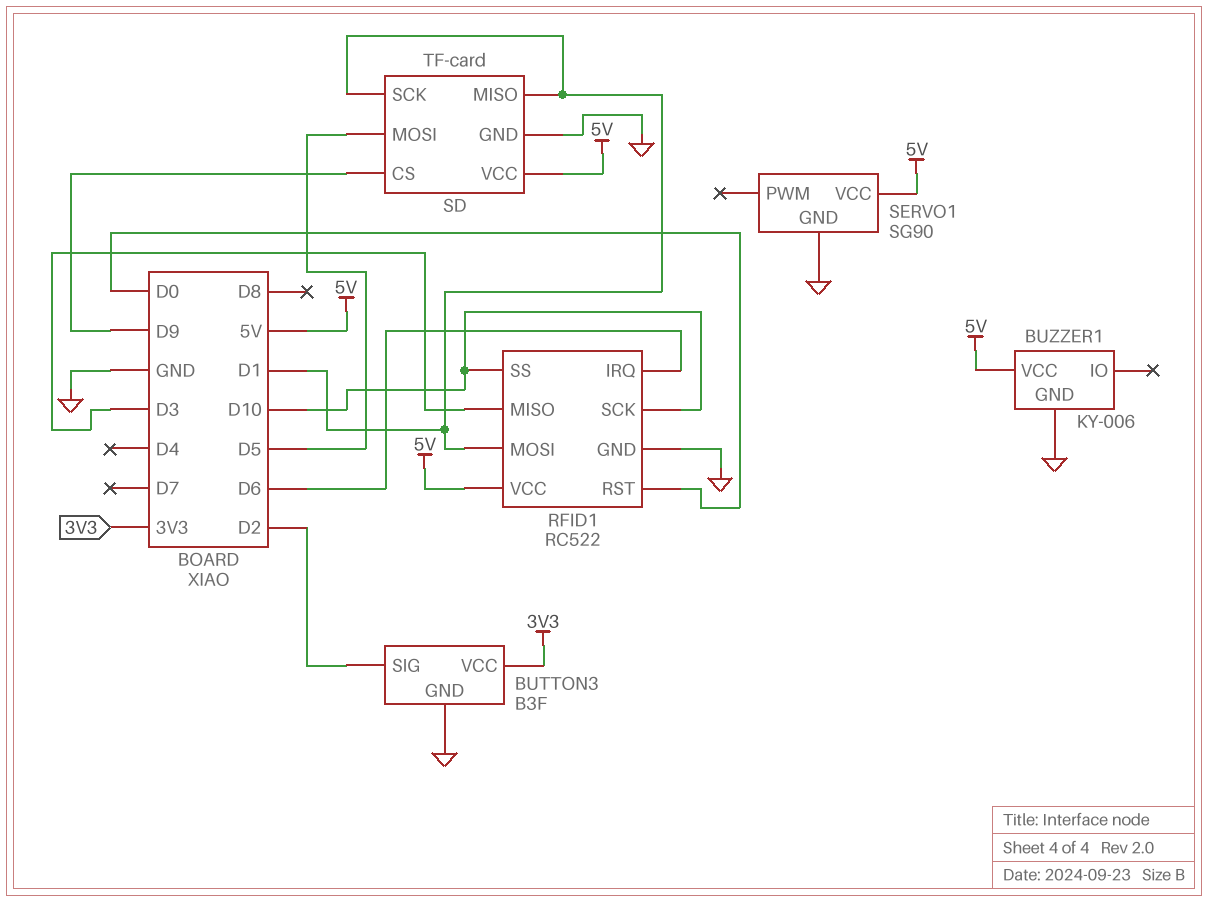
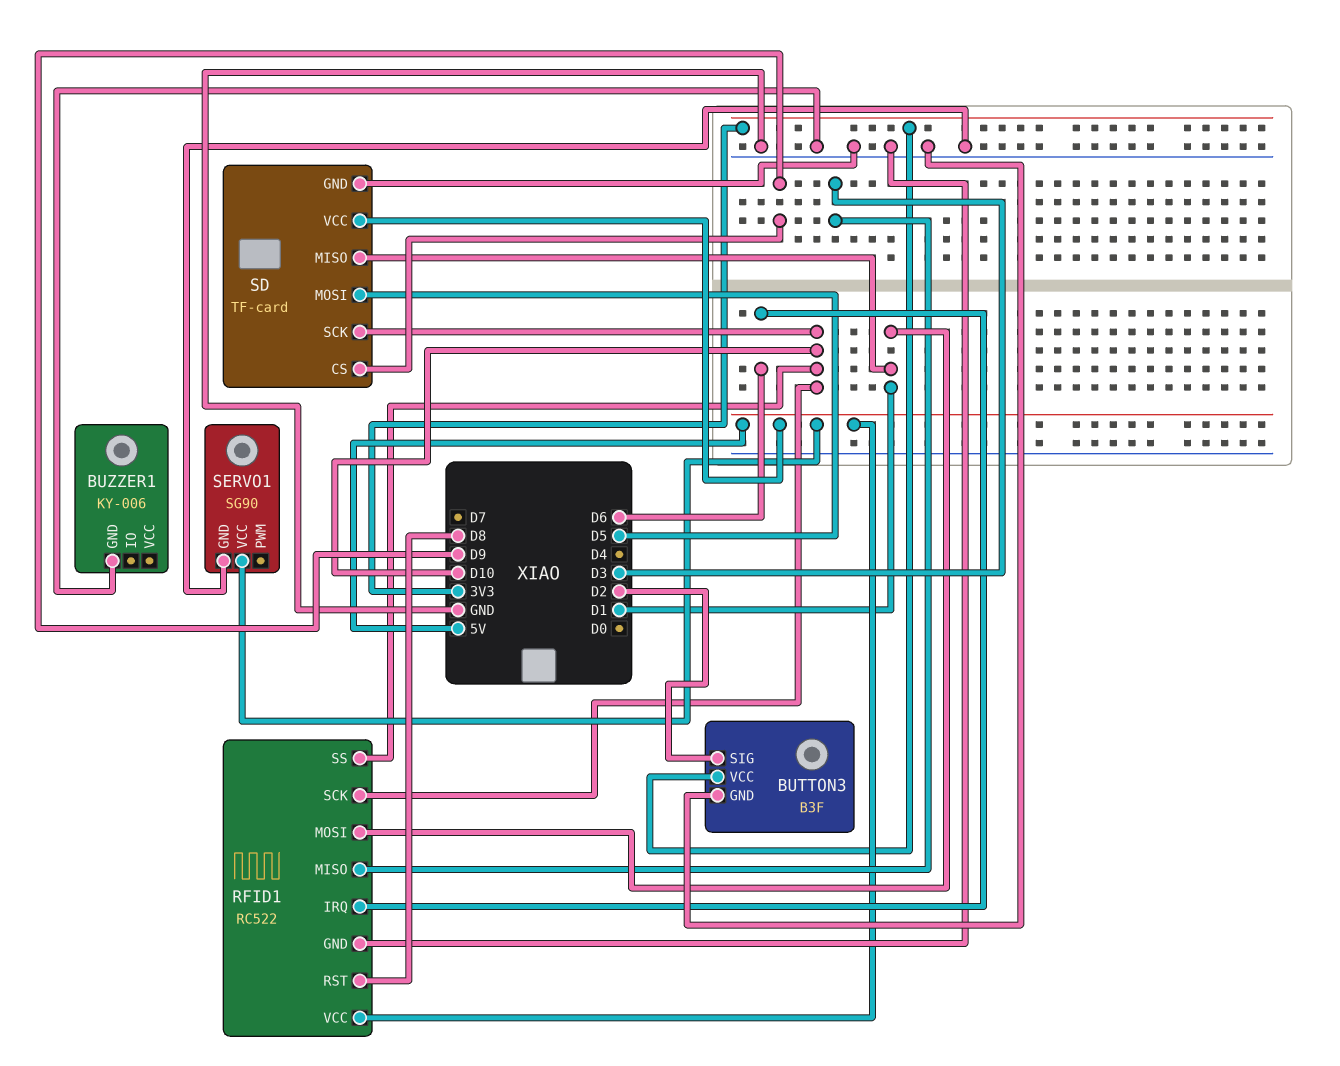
BUZZER1 pin VCC: 5V -> none
RFID1 pin RST: D0 -> D8
SD pin SCK: D1 -> D10

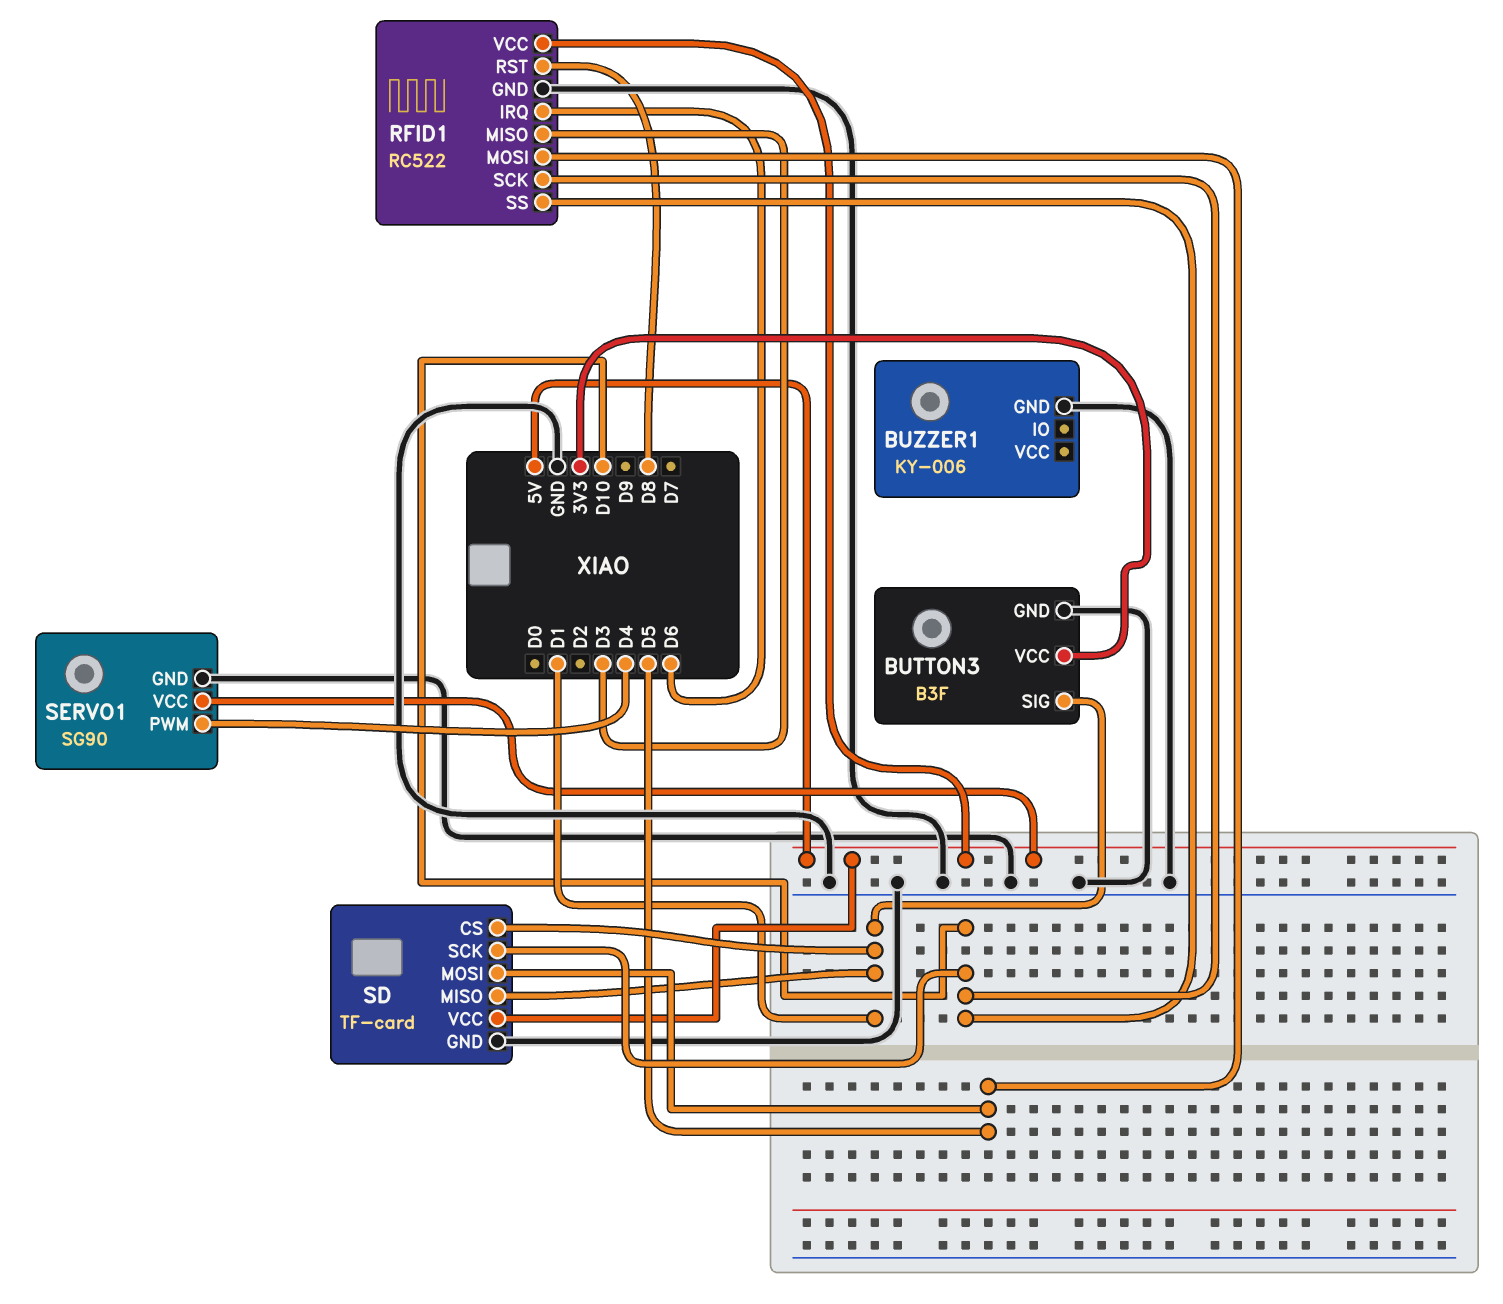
BUTTON3 pin SIG: D2 -> D1
RFID1 pin MOSI: D1 -> D5
SD pin CS: D9 -> D1
SERVO1 pin PWM: none -> D4

